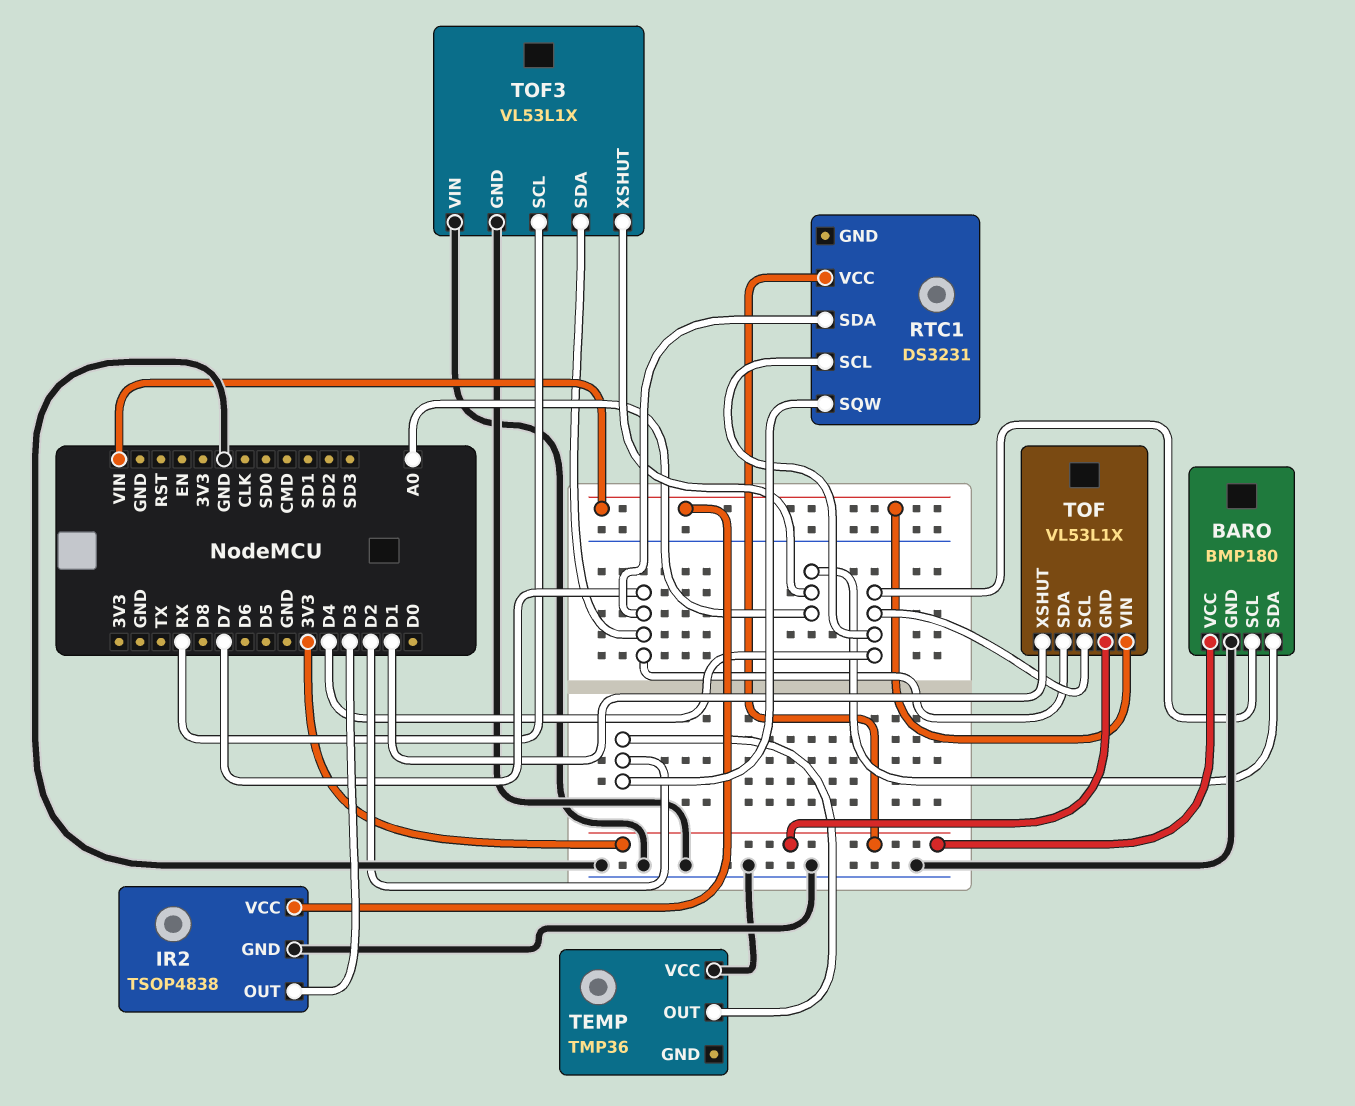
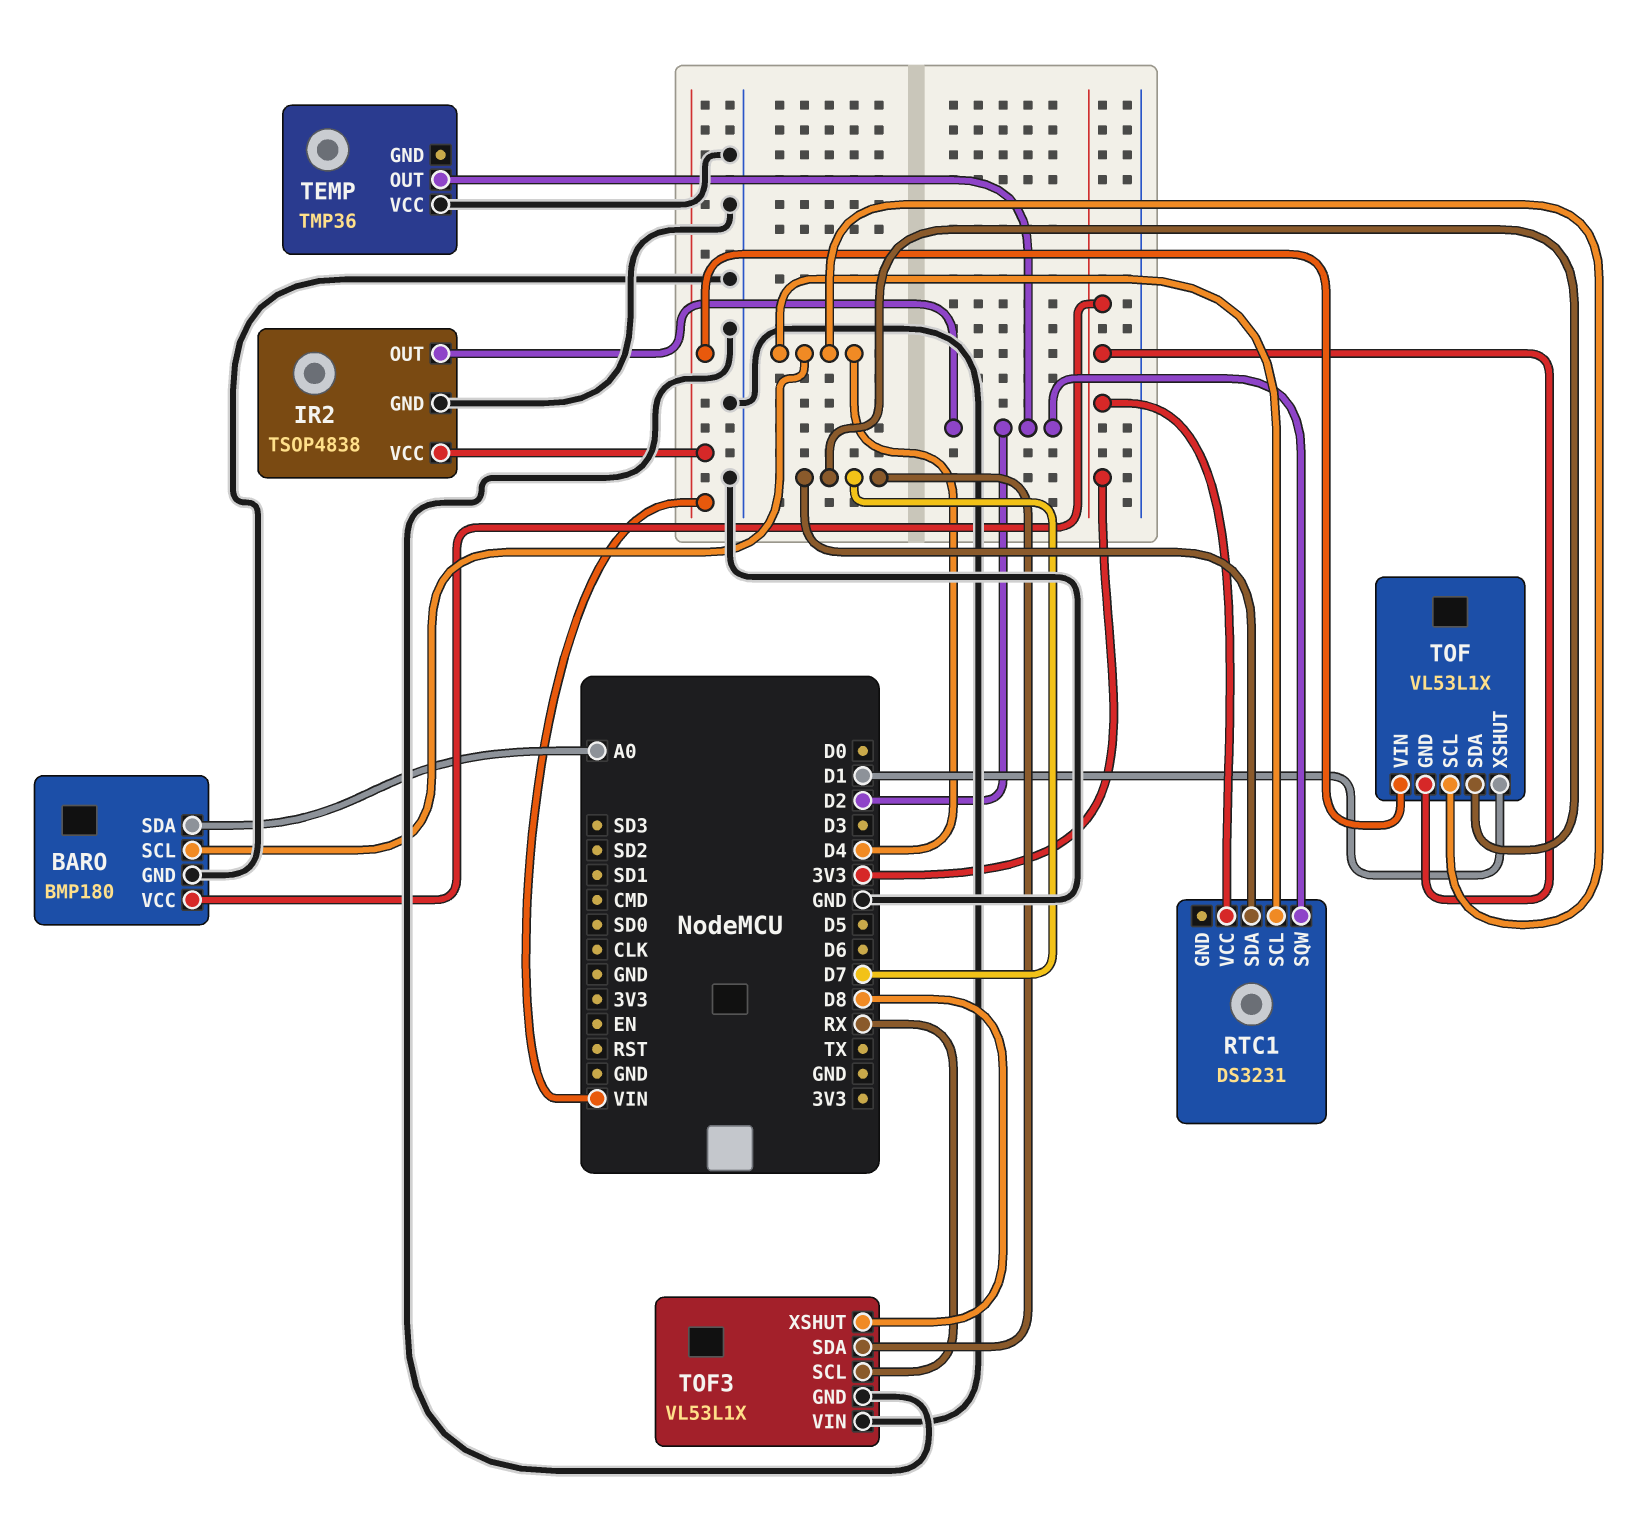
IR2 pin OUT: D3 -> D2
TOF3 pin XSHUT: A0 -> D8

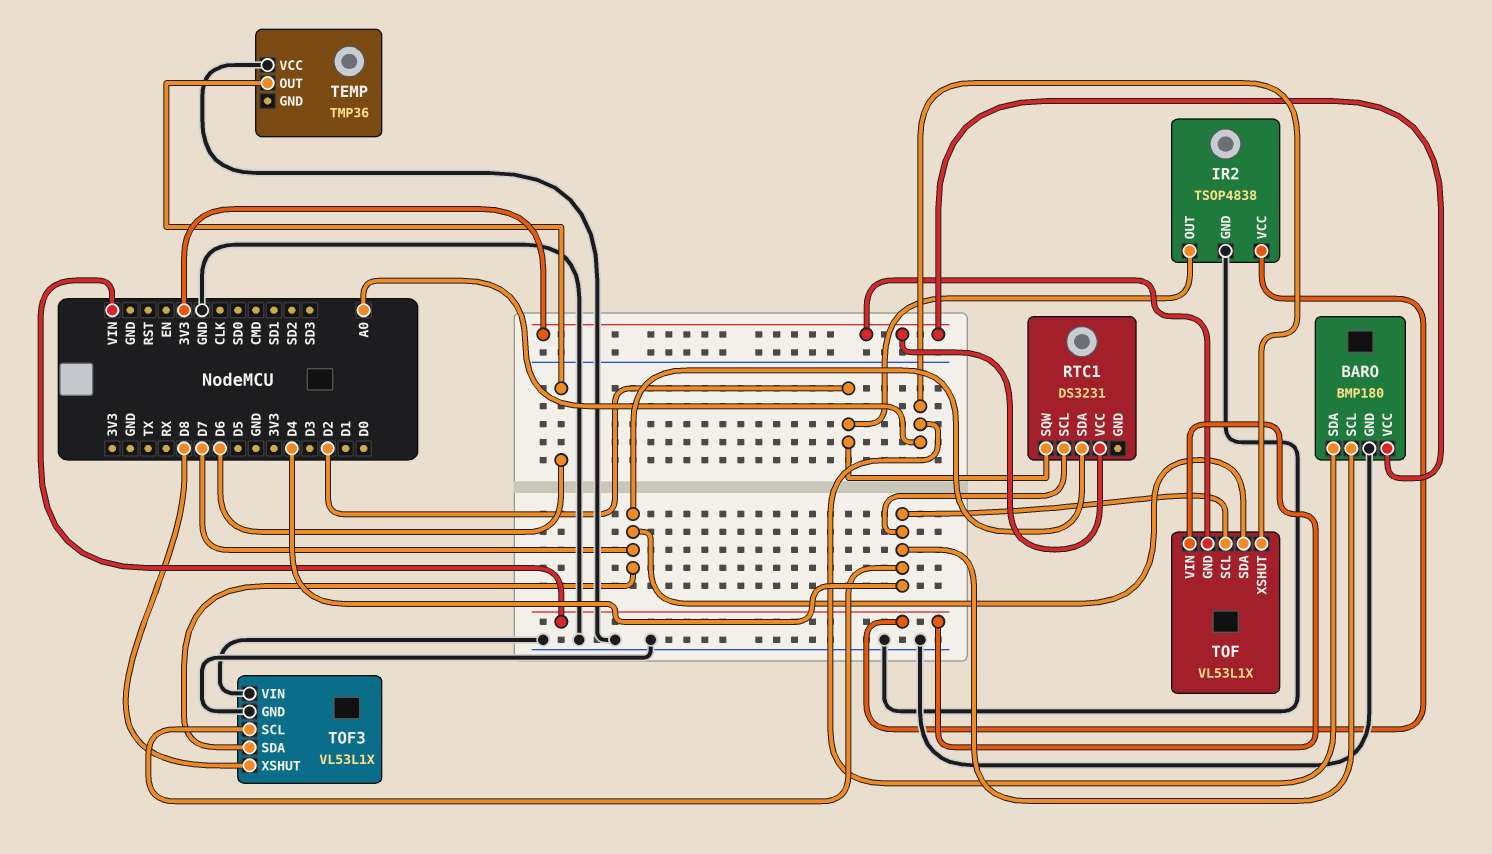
TEMP pin OUT: D2 -> D6
TOF pin XSHUT: D1 -> A0
TOF3 pin SCL: RX -> D4

